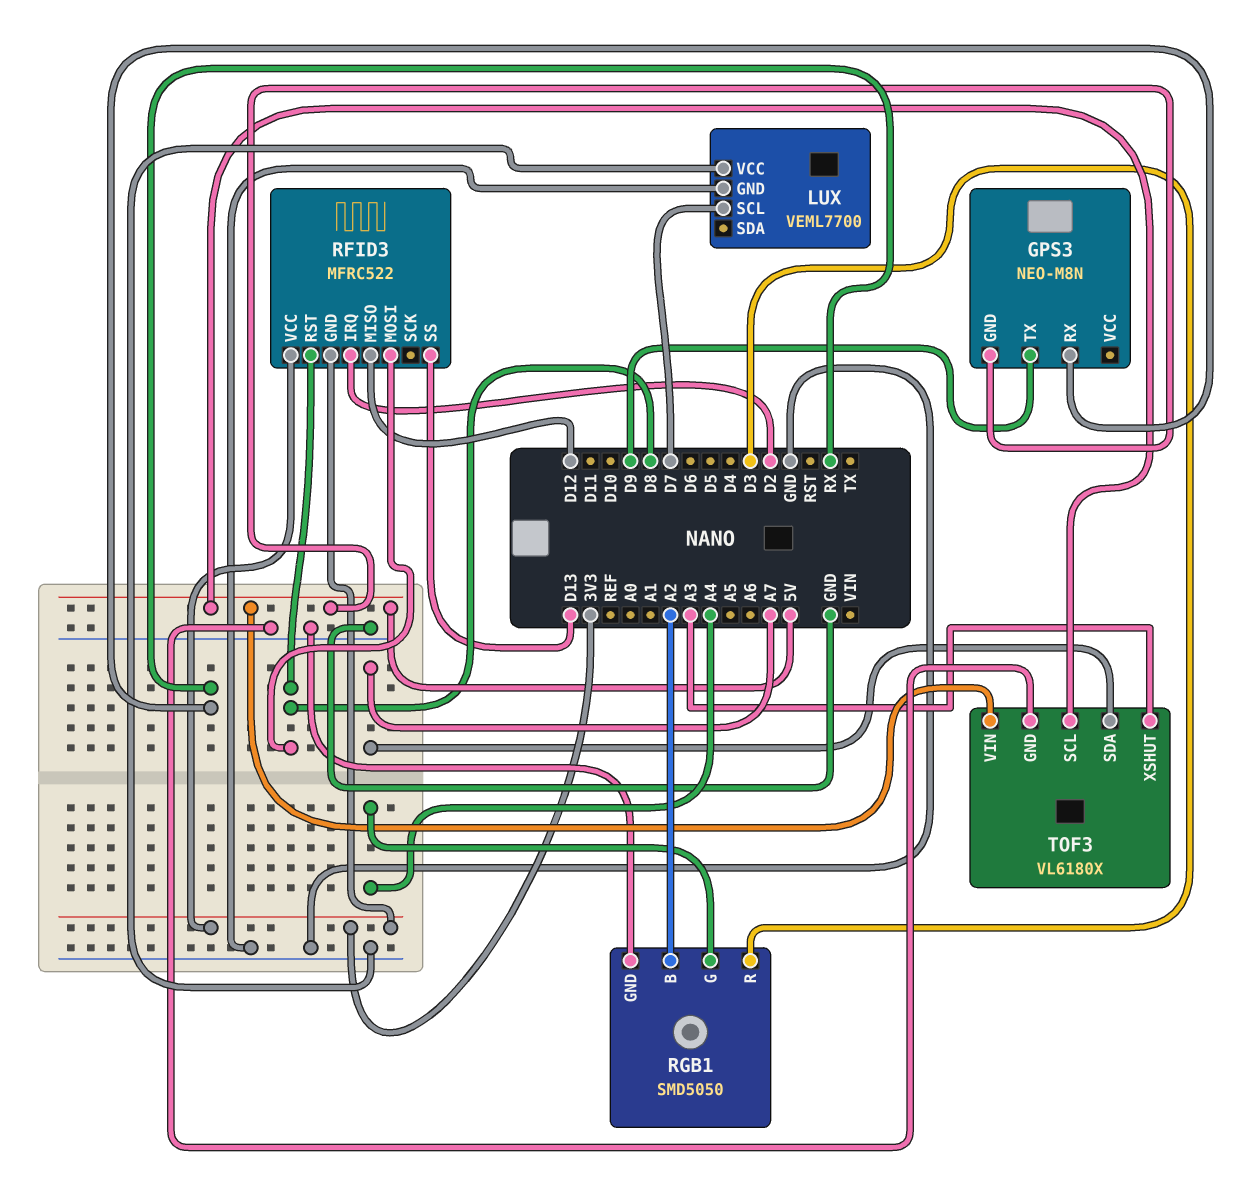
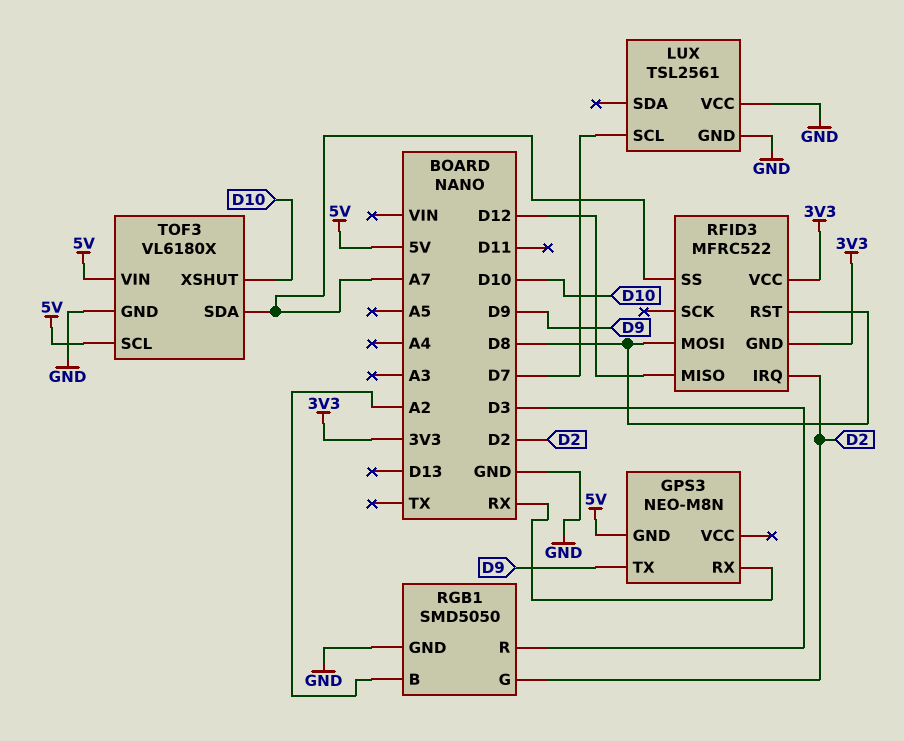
LUX: VEML7700 -> TSL2561
RFID3 pin SS: D13 -> A7
RGB1 pin G: A4 -> D2
TOF3 pin XSHUT: A3 -> D10

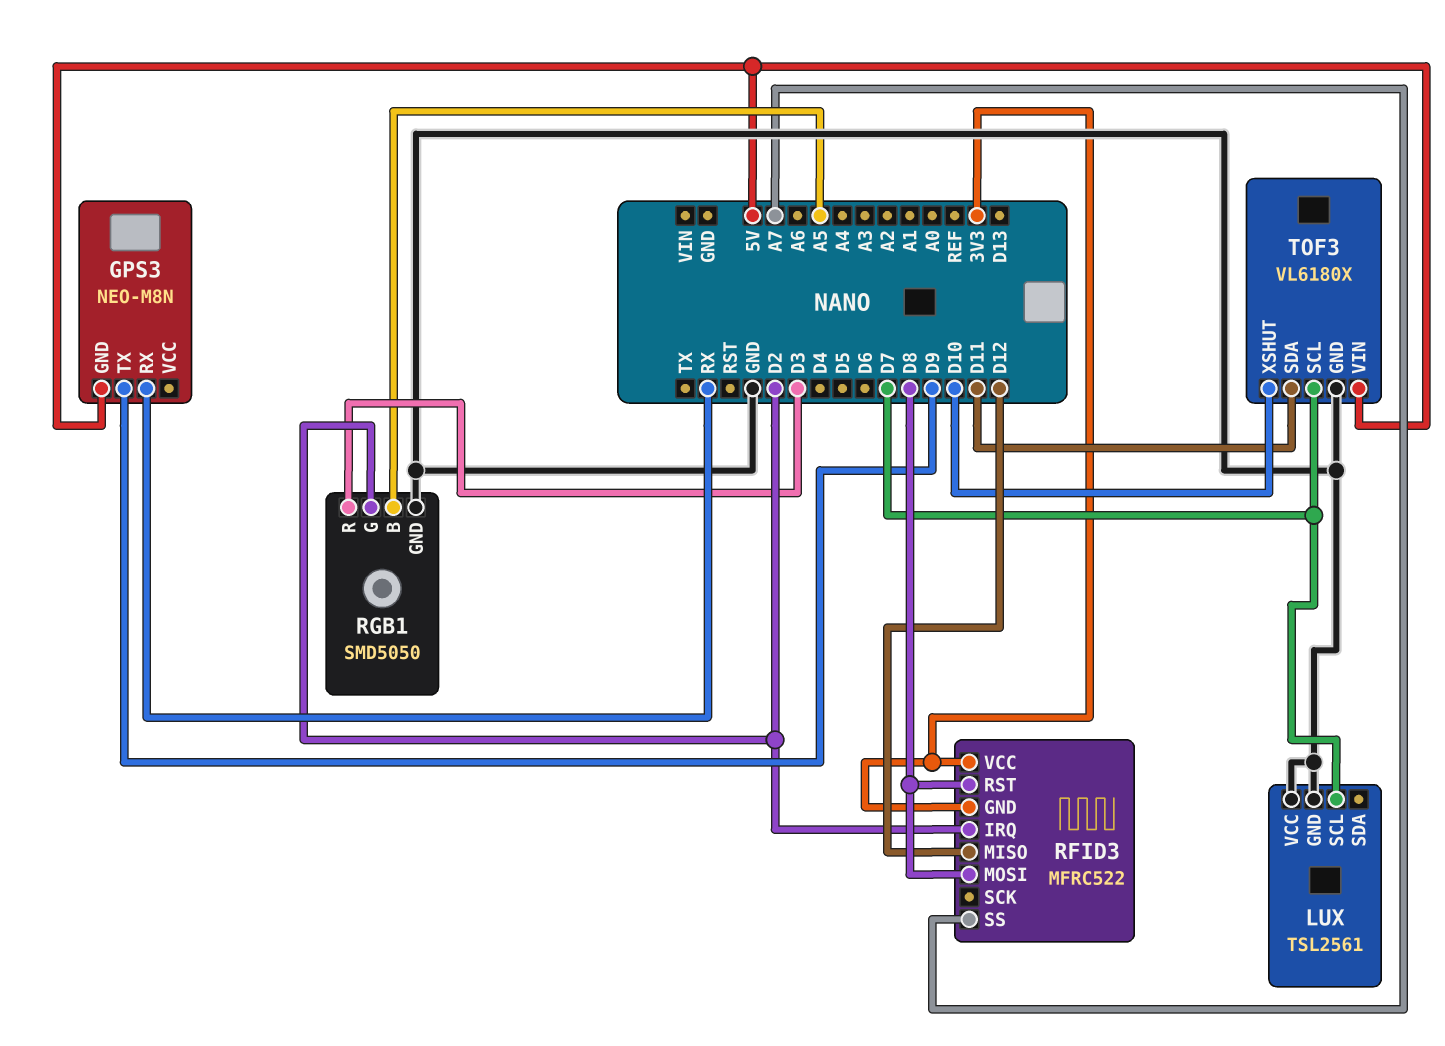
RGB1 pin B: A2 -> A5
TOF3 pin SCL: 5V -> D7
TOF3 pin SDA: A7 -> D11

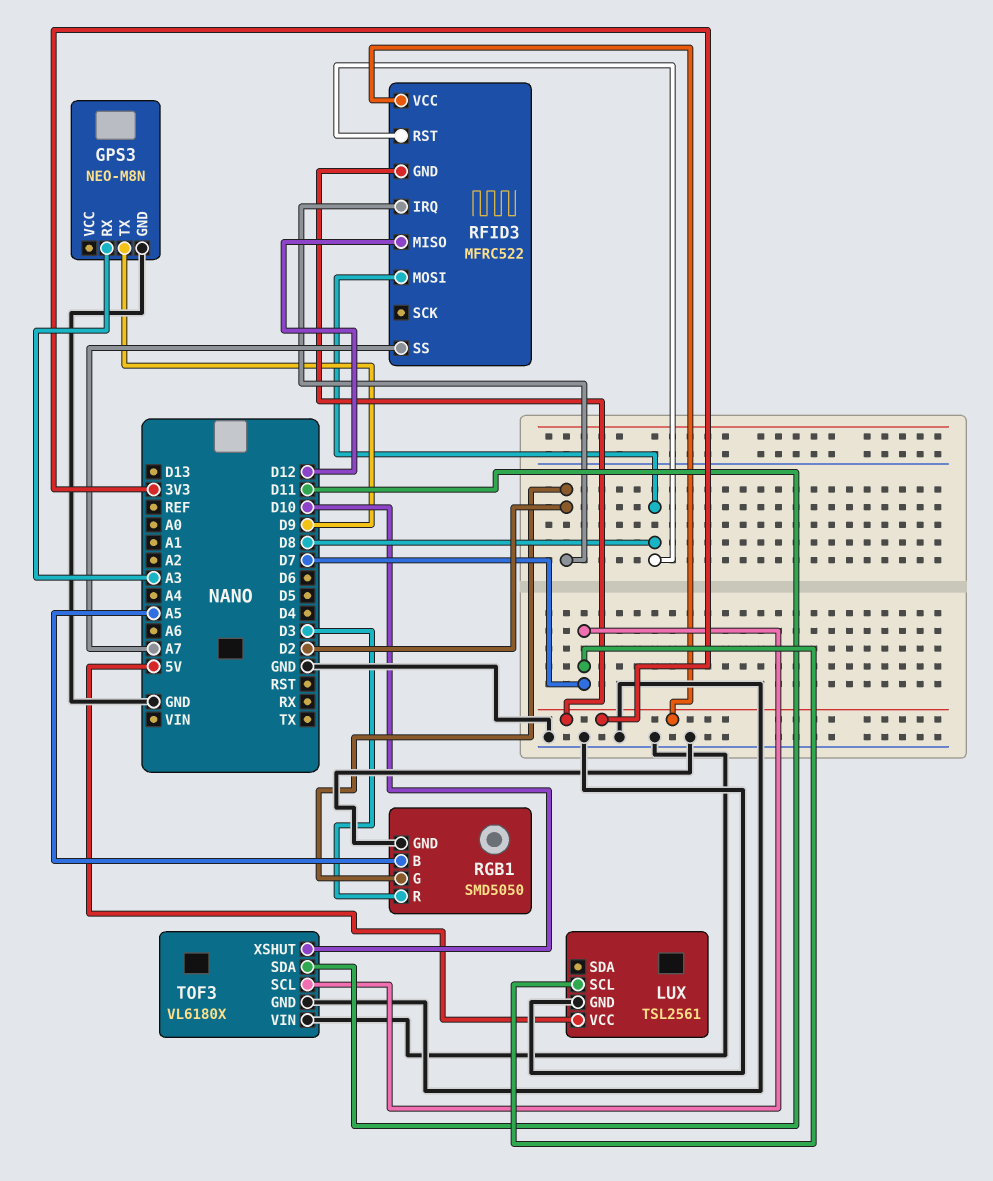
GPS3 pin GND: 5V -> GND
GPS3 pin RX: RX -> A3
LUX pin VCC: GND -> 5V
TOF3 pin VIN: 5V -> GND

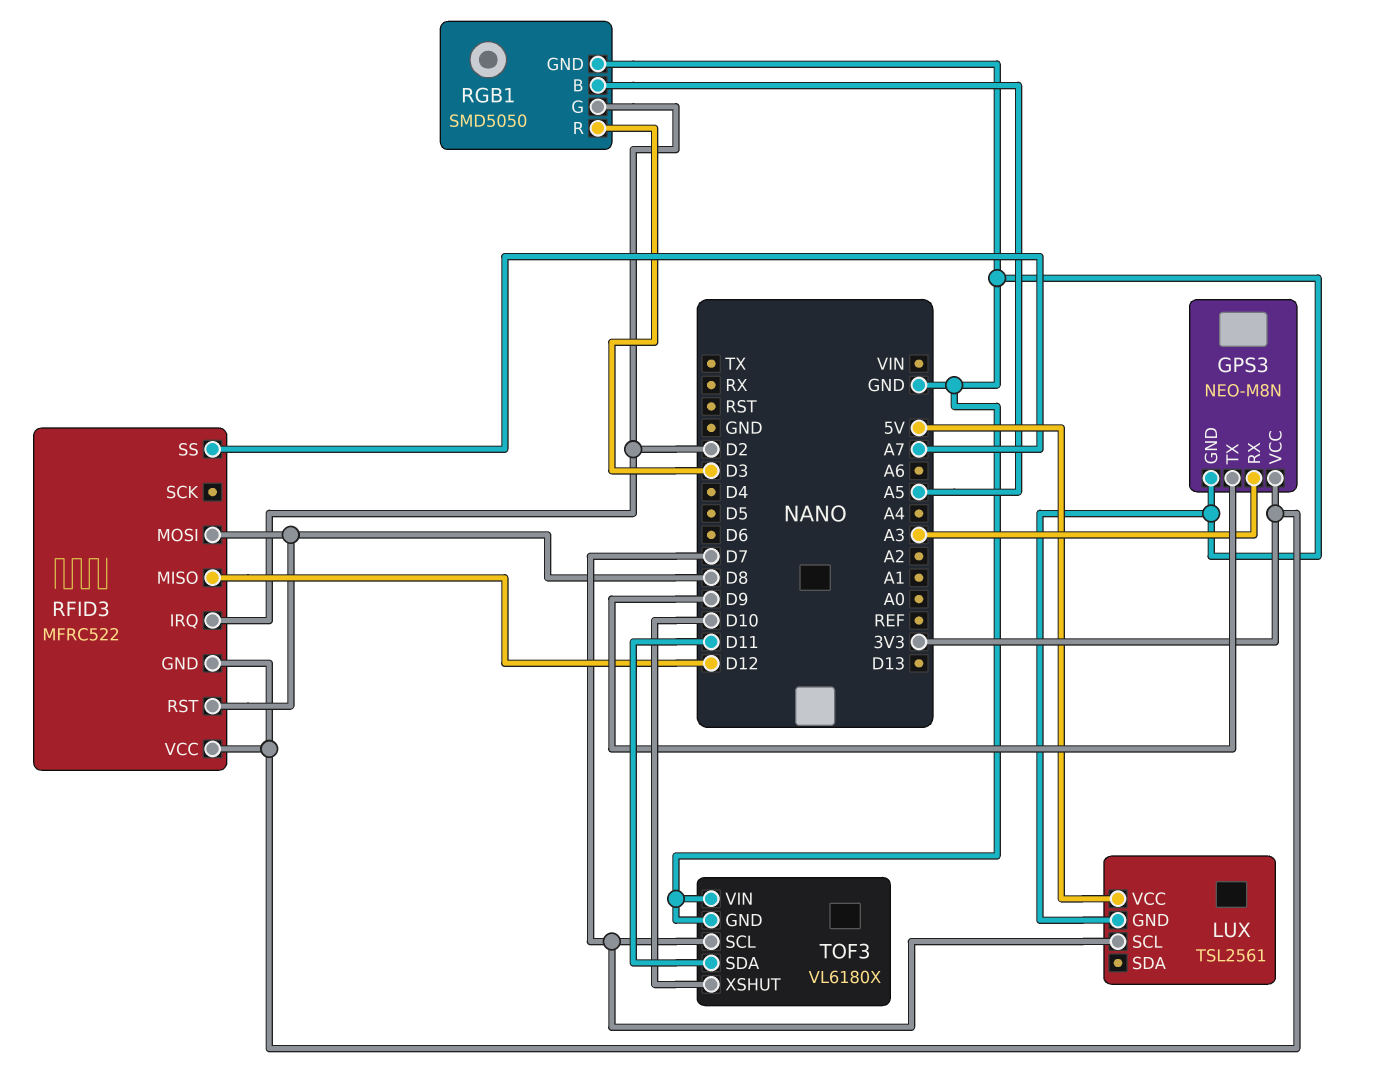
GPS3 pin VCC: none -> 3V3

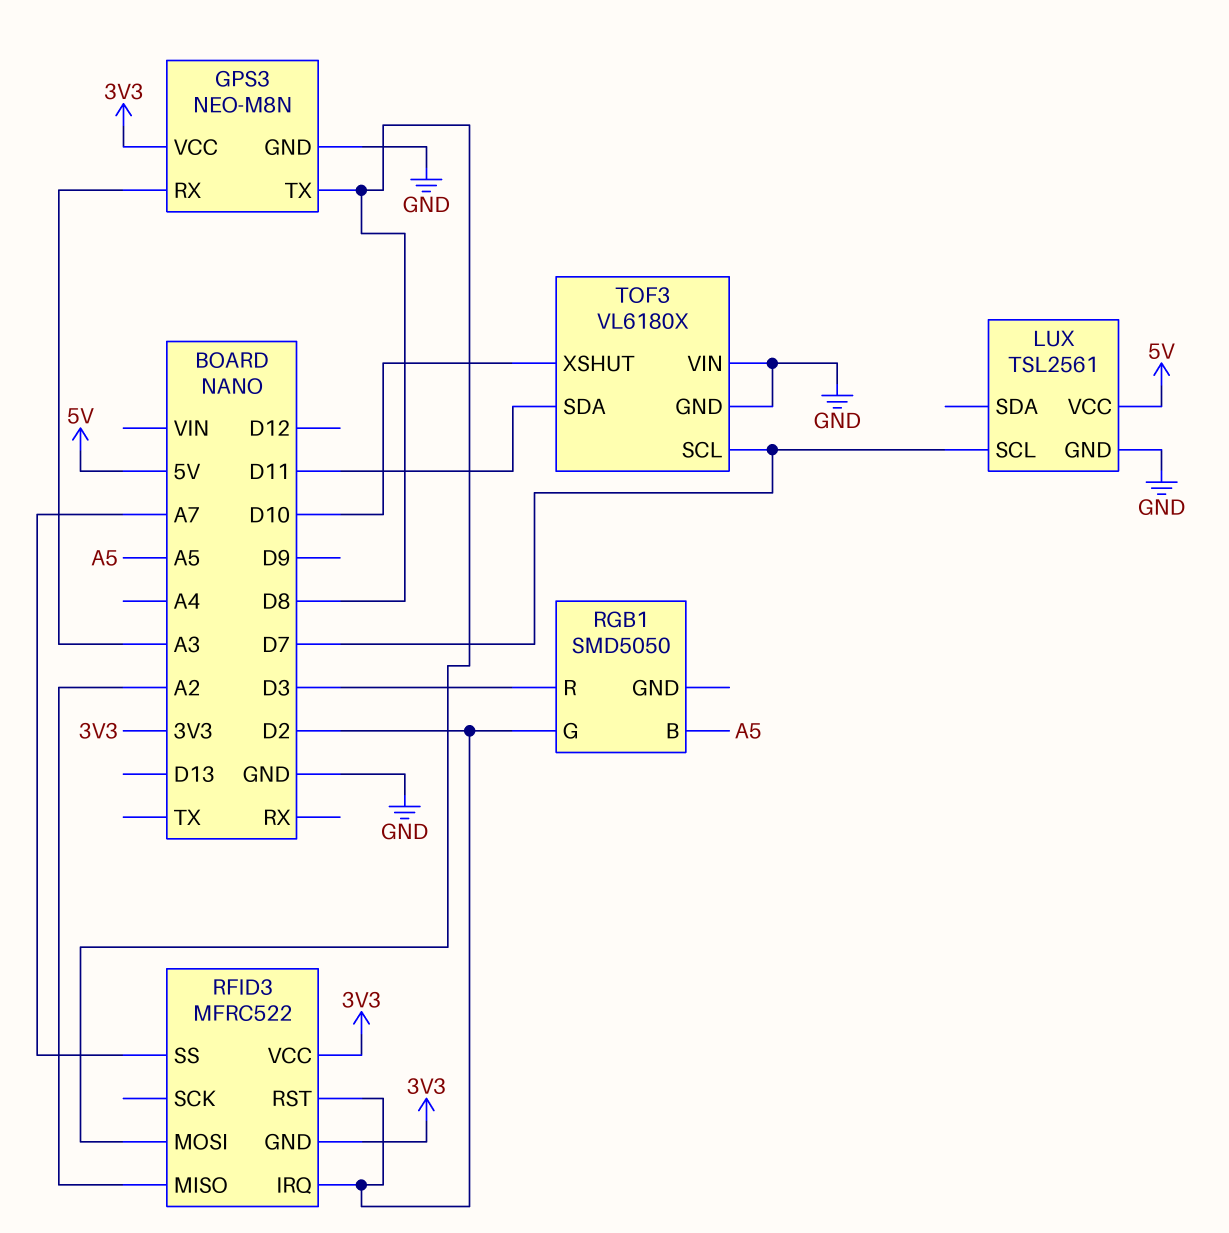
GPS3 pin TX: D9 -> D8
RFID3 pin MISO: D12 -> A2
RFID3 pin RST: D8 -> D2
RGB1 pin GND: GND -> none

